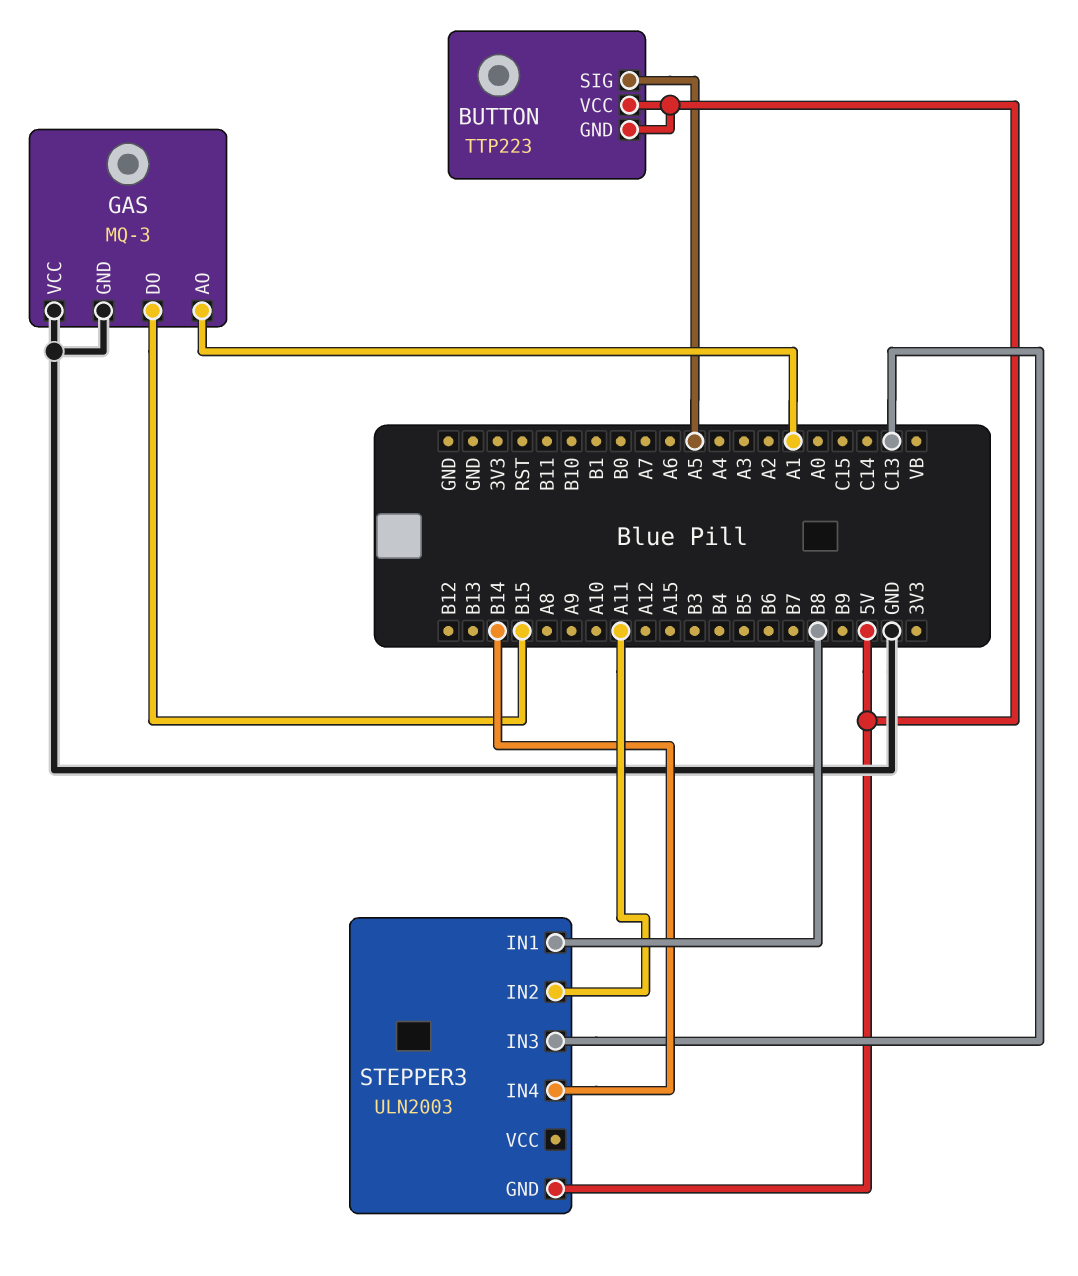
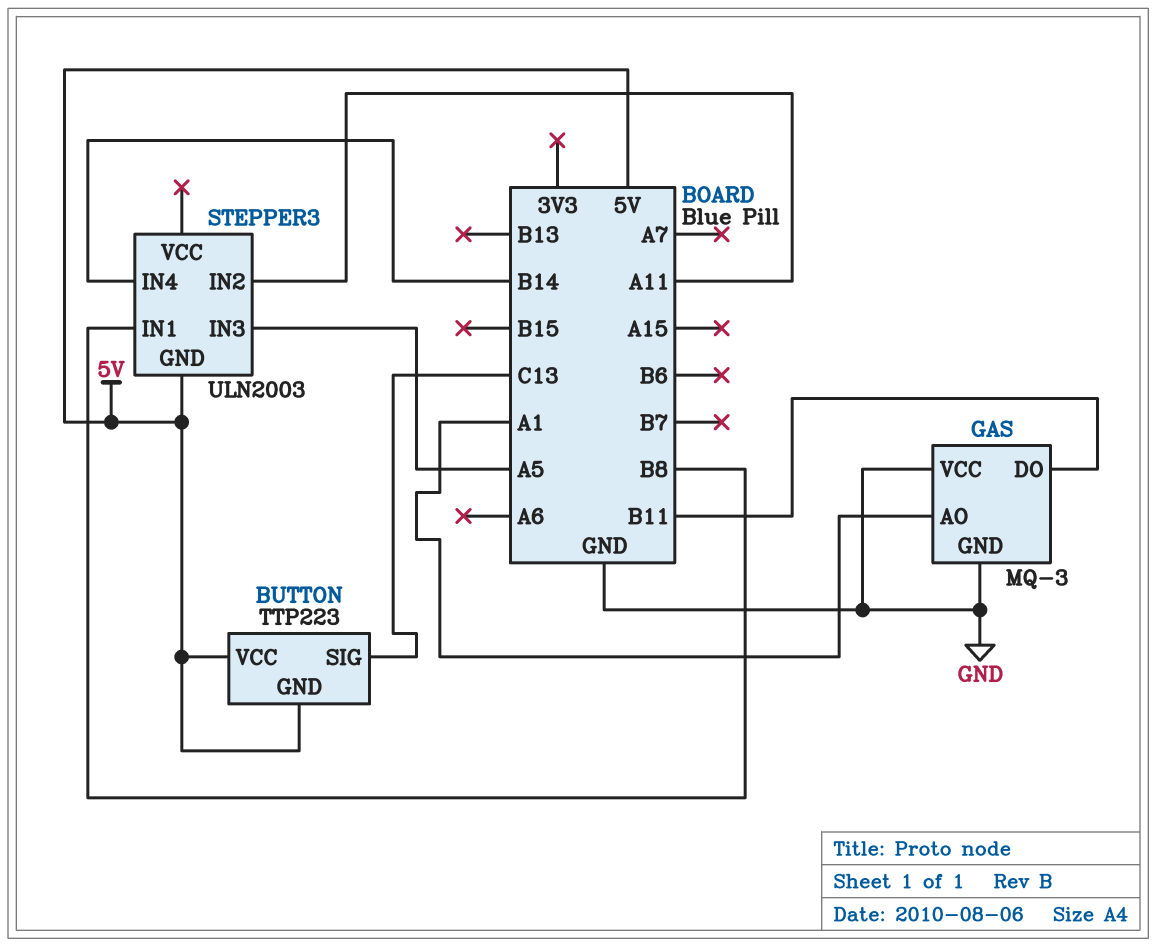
BUTTON pin SIG: A5 -> C13
GAS pin DO: B15 -> B11
STEPPER3 pin IN3: C13 -> A5

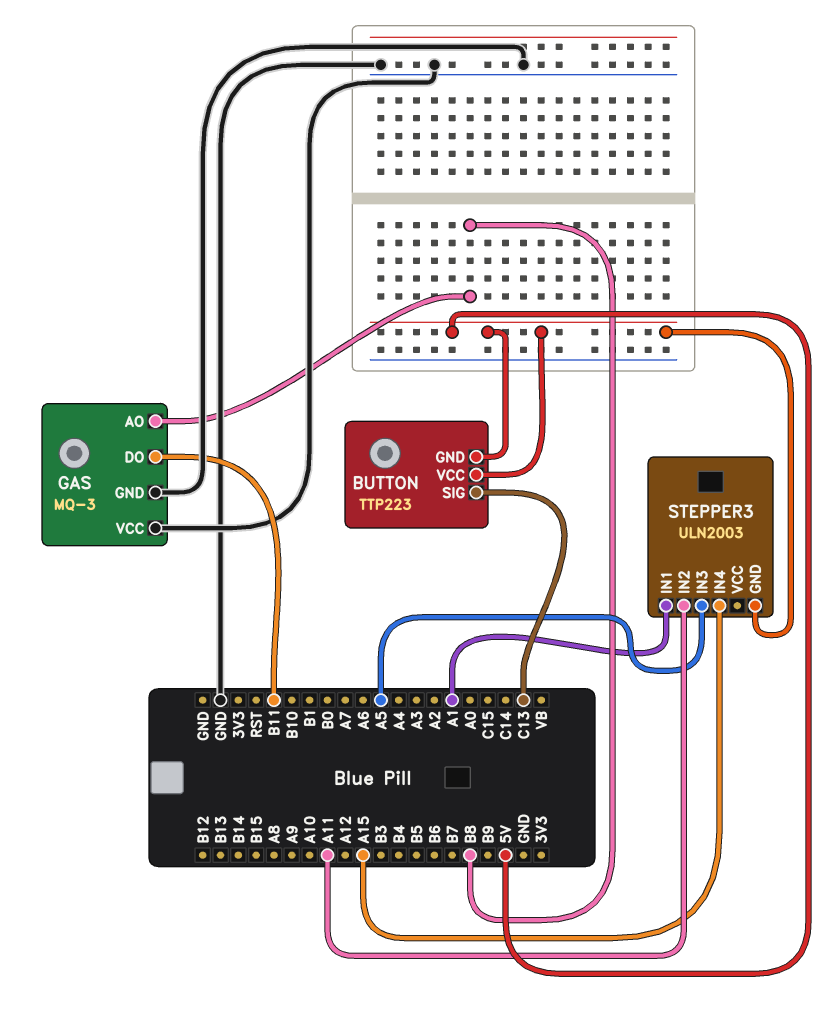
GAS pin AO: A1 -> B8
STEPPER3 pin IN1: B8 -> A1
STEPPER3 pin IN4: B14 -> A15

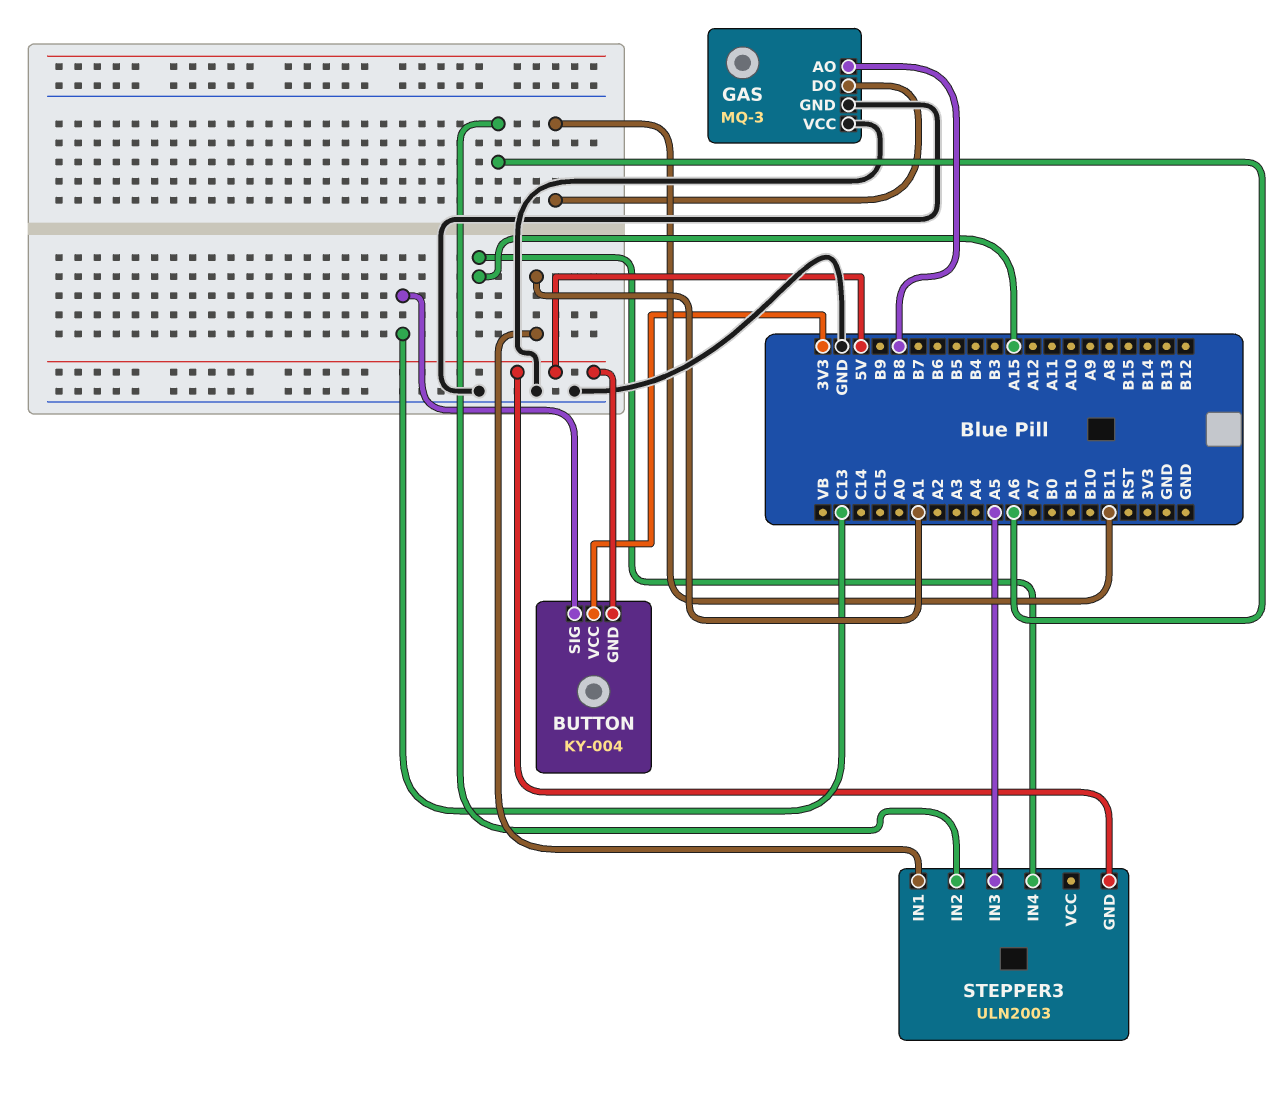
BUTTON: TTP223 -> KY-004
BUTTON pin VCC: 5V -> 3V3
STEPPER3 pin IN2: A11 -> A6

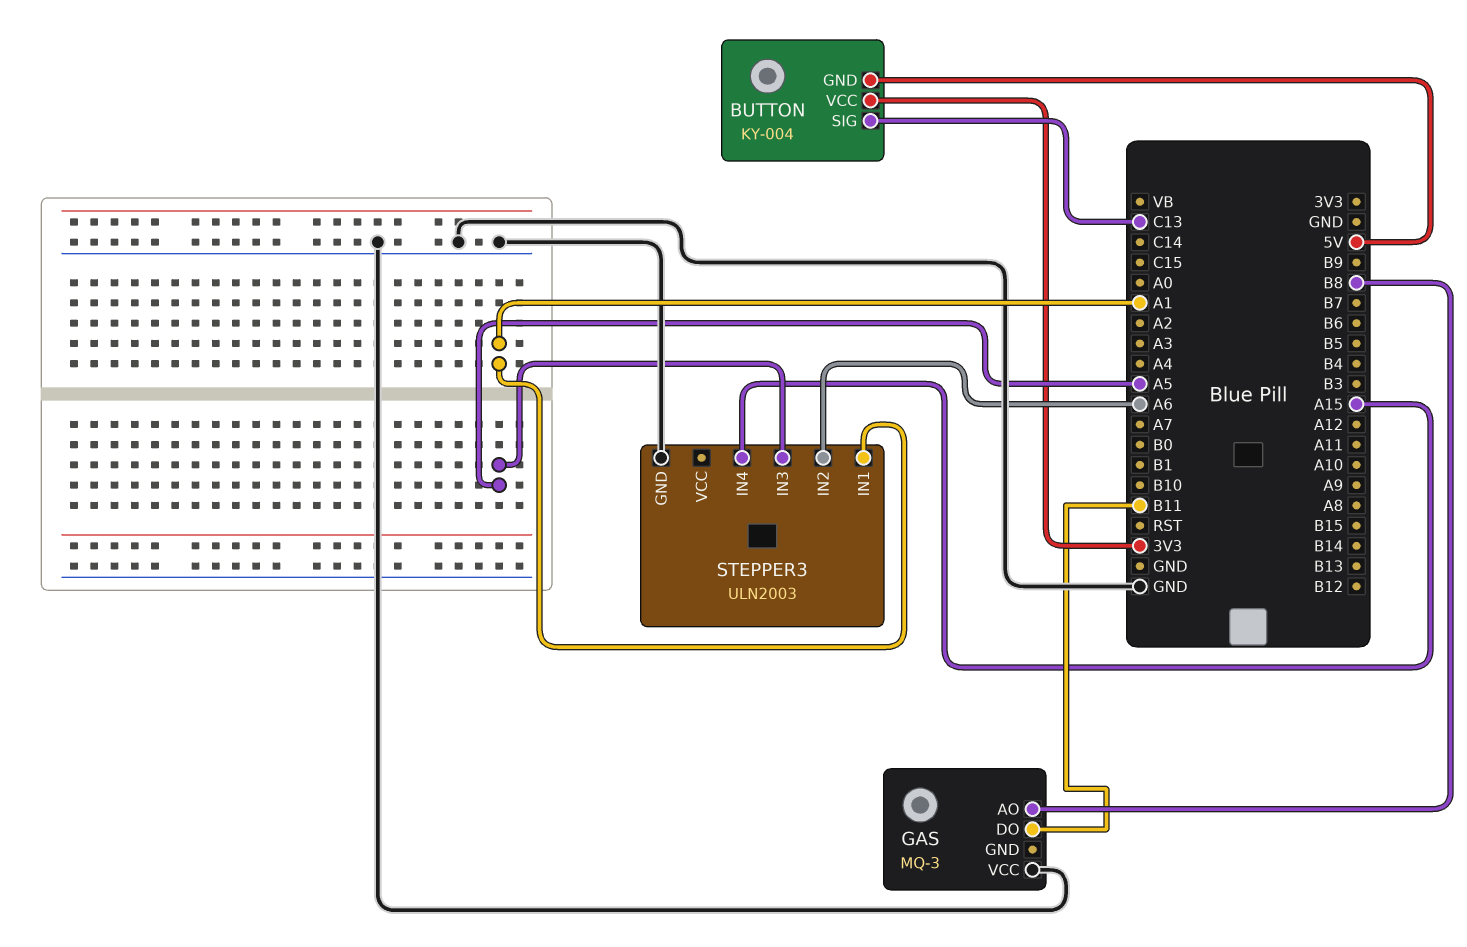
GAS pin GND: GND -> none
STEPPER3 pin GND: 5V -> GND

